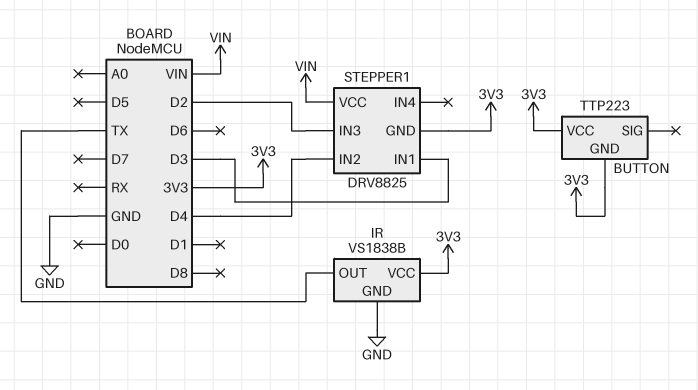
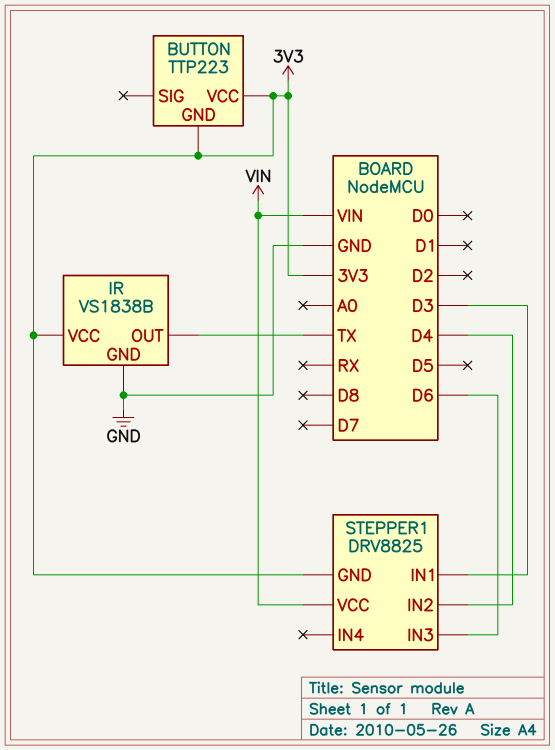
STEPPER1 pin IN3: D2 -> D6

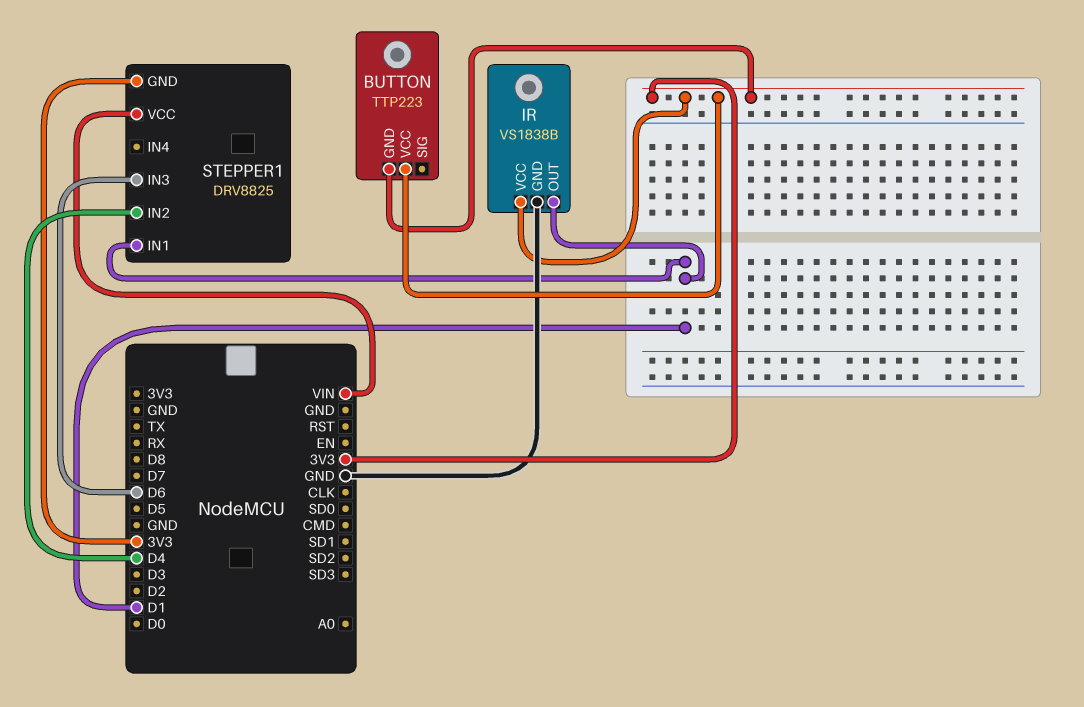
IR pin OUT: TX -> D1
STEPPER1 pin IN1: D3 -> D1

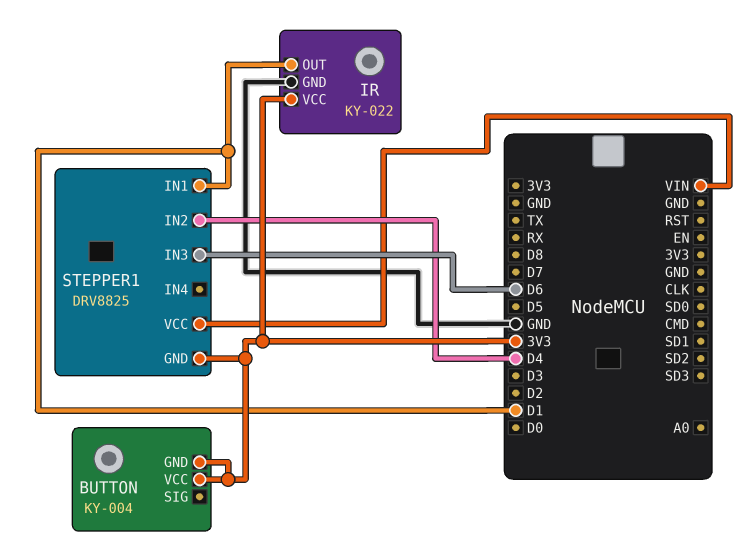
BUTTON: TTP223 -> KY-004
IR: VS1838B -> KY-022

